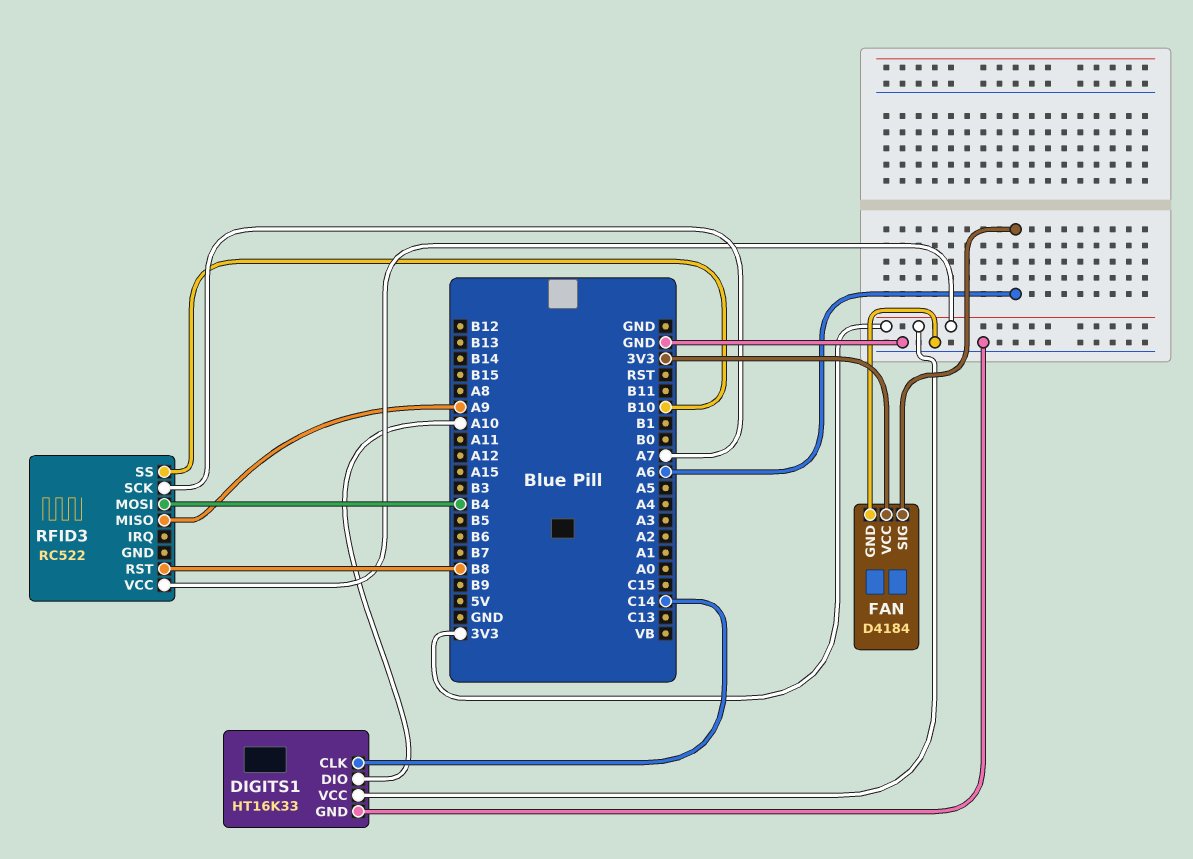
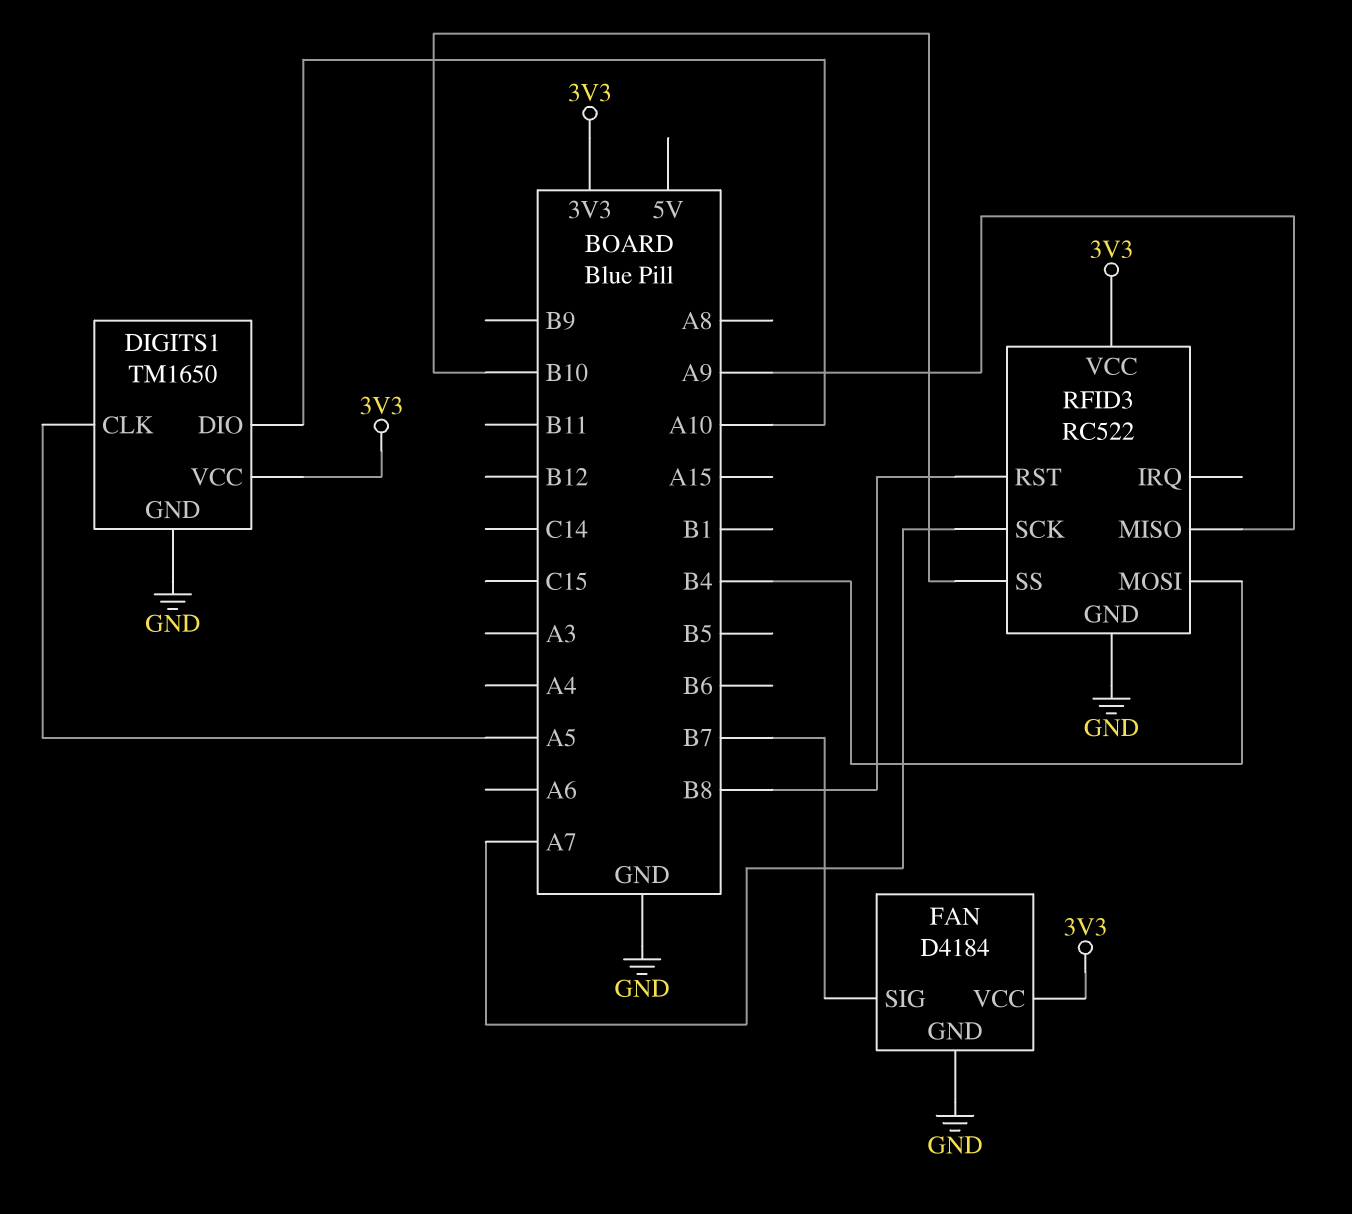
DIGITS1: HT16K33 -> TM1650
DIGITS1 pin CLK: C14 -> A5
FAN pin SIG: A6 -> B7
RFID3 pin GND: none -> GND

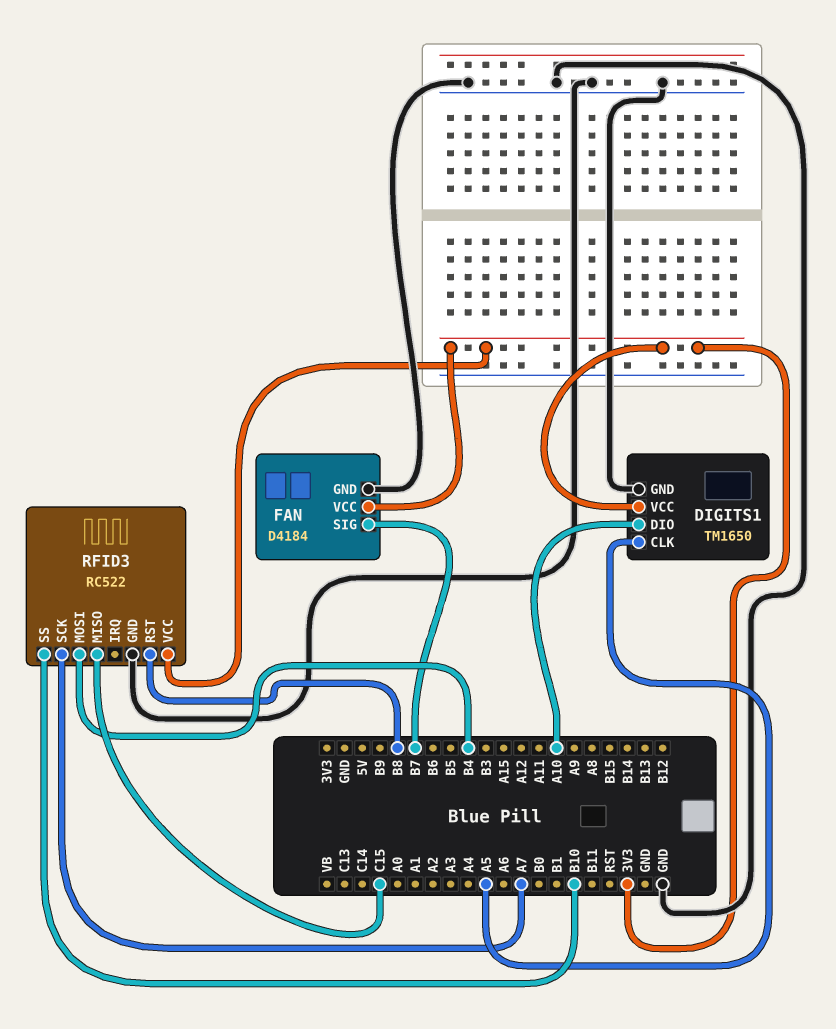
RFID3 pin MISO: A9 -> C15

